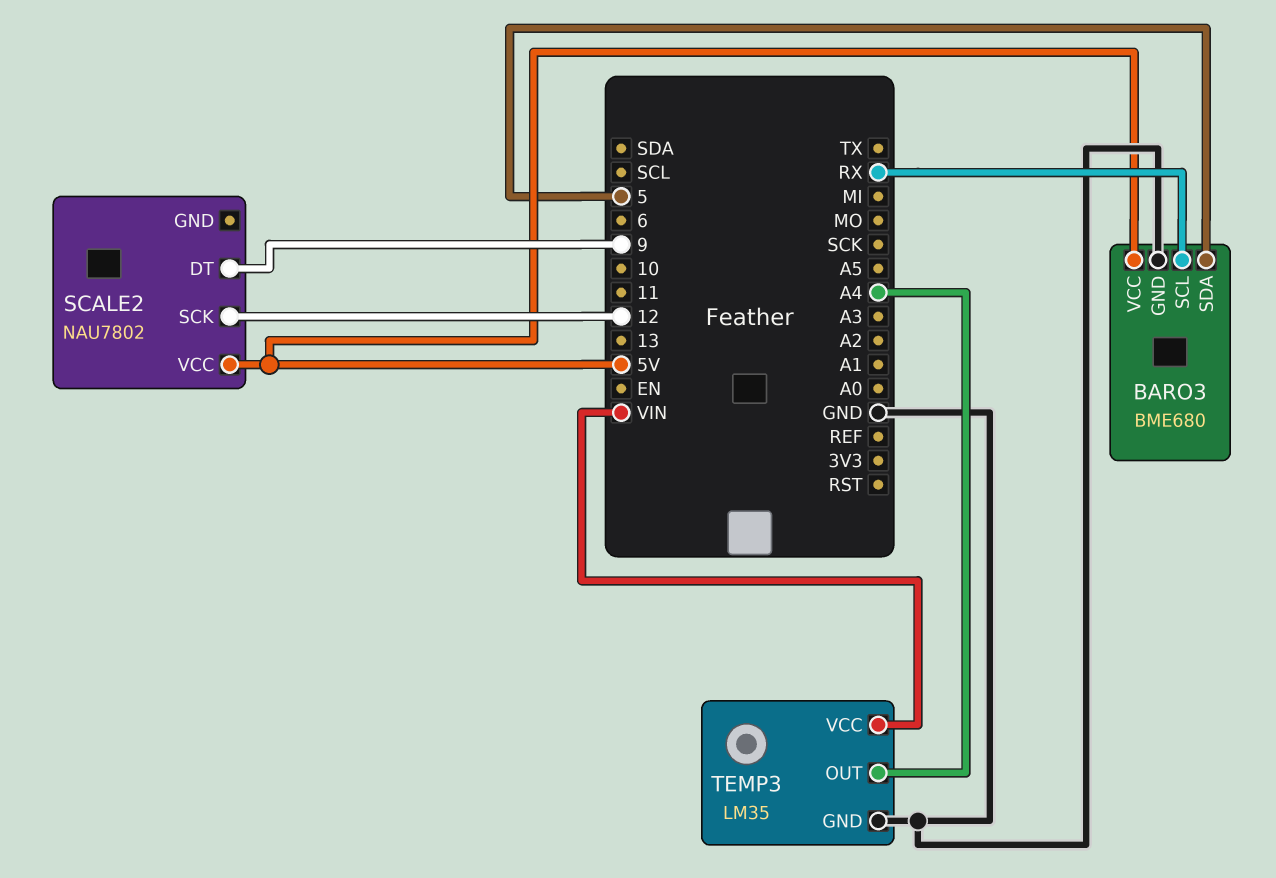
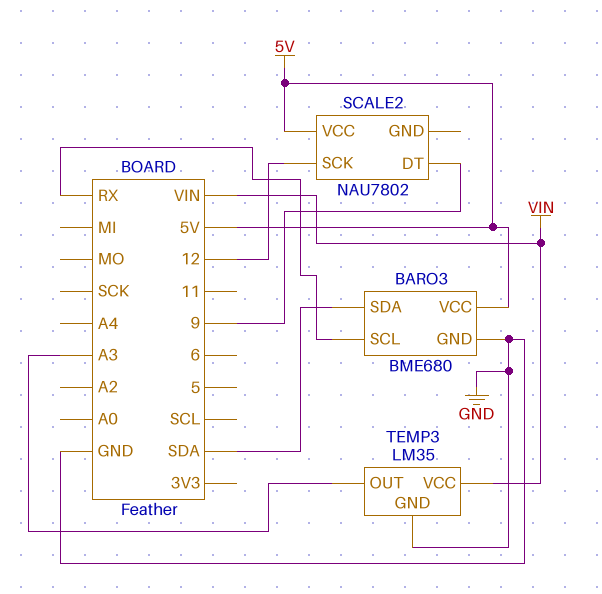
BARO3 pin SDA: 5 -> SDA
TEMP3 pin OUT: A4 -> A3

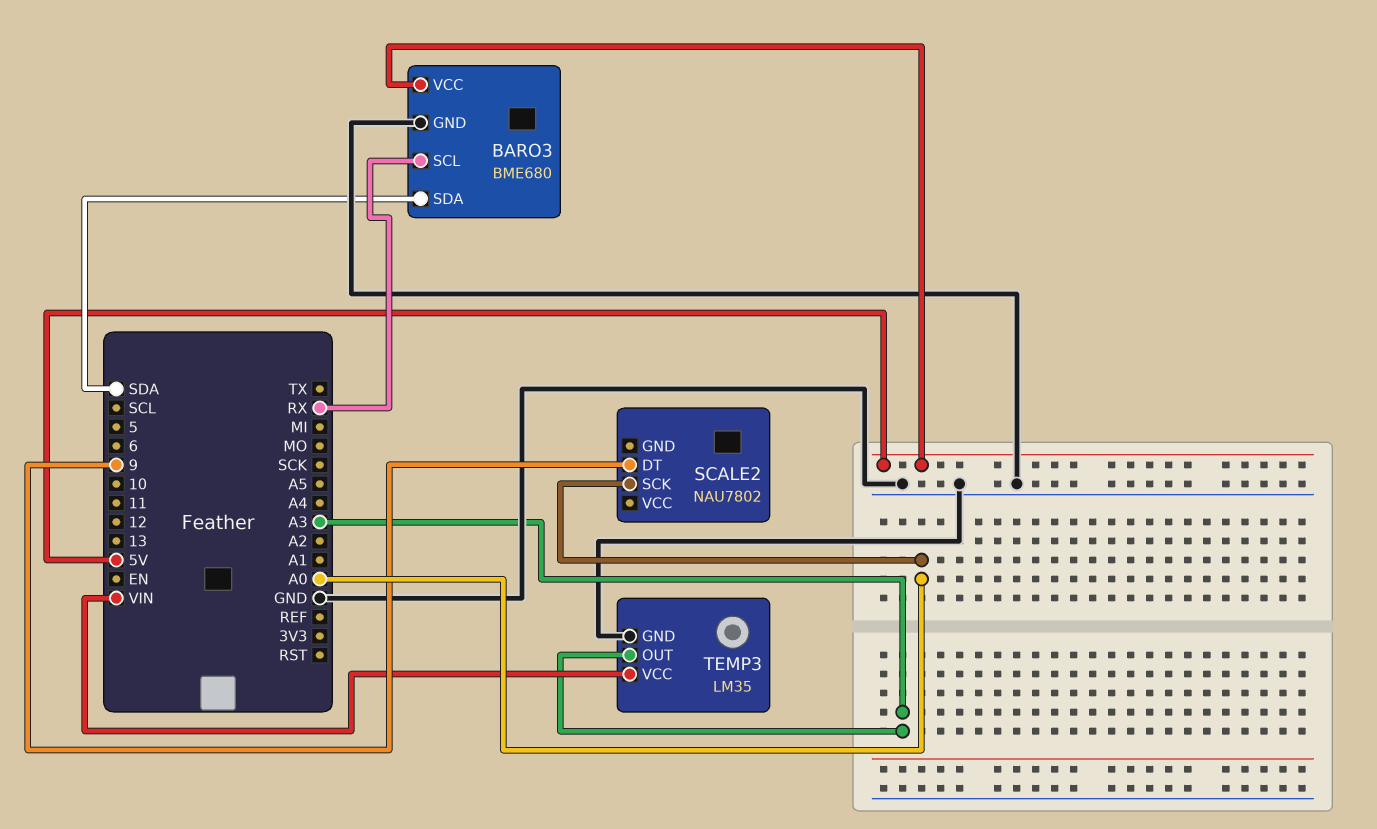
SCALE2 pin SCK: 12 -> A0
SCALE2 pin VCC: 5V -> none

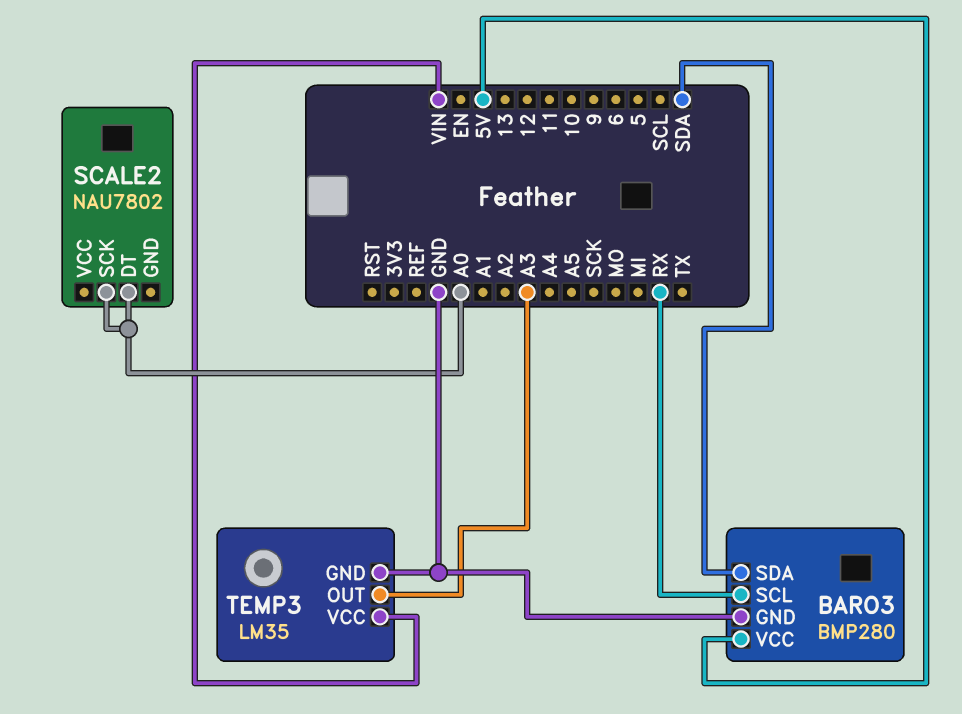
BARO3: BME680 -> BMP280
SCALE2 pin DT: 9 -> A0

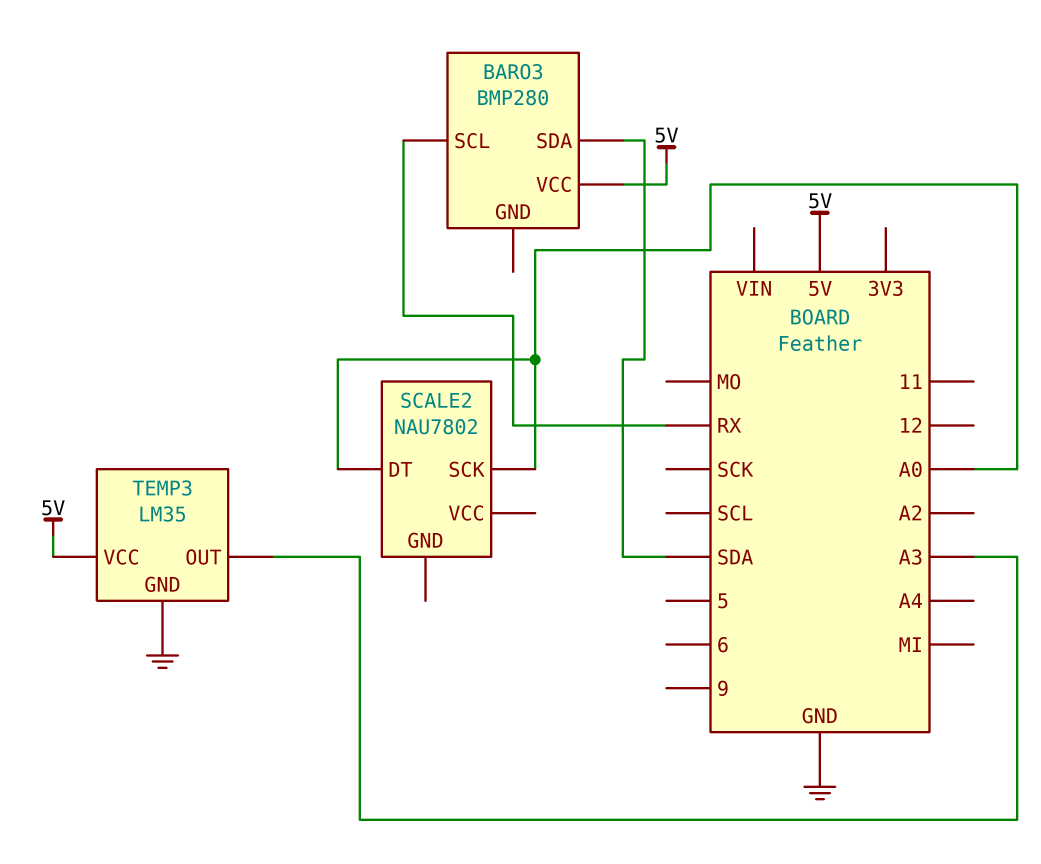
BARO3 pin GND: GND -> none
TEMP3 pin VCC: VIN -> 5V

